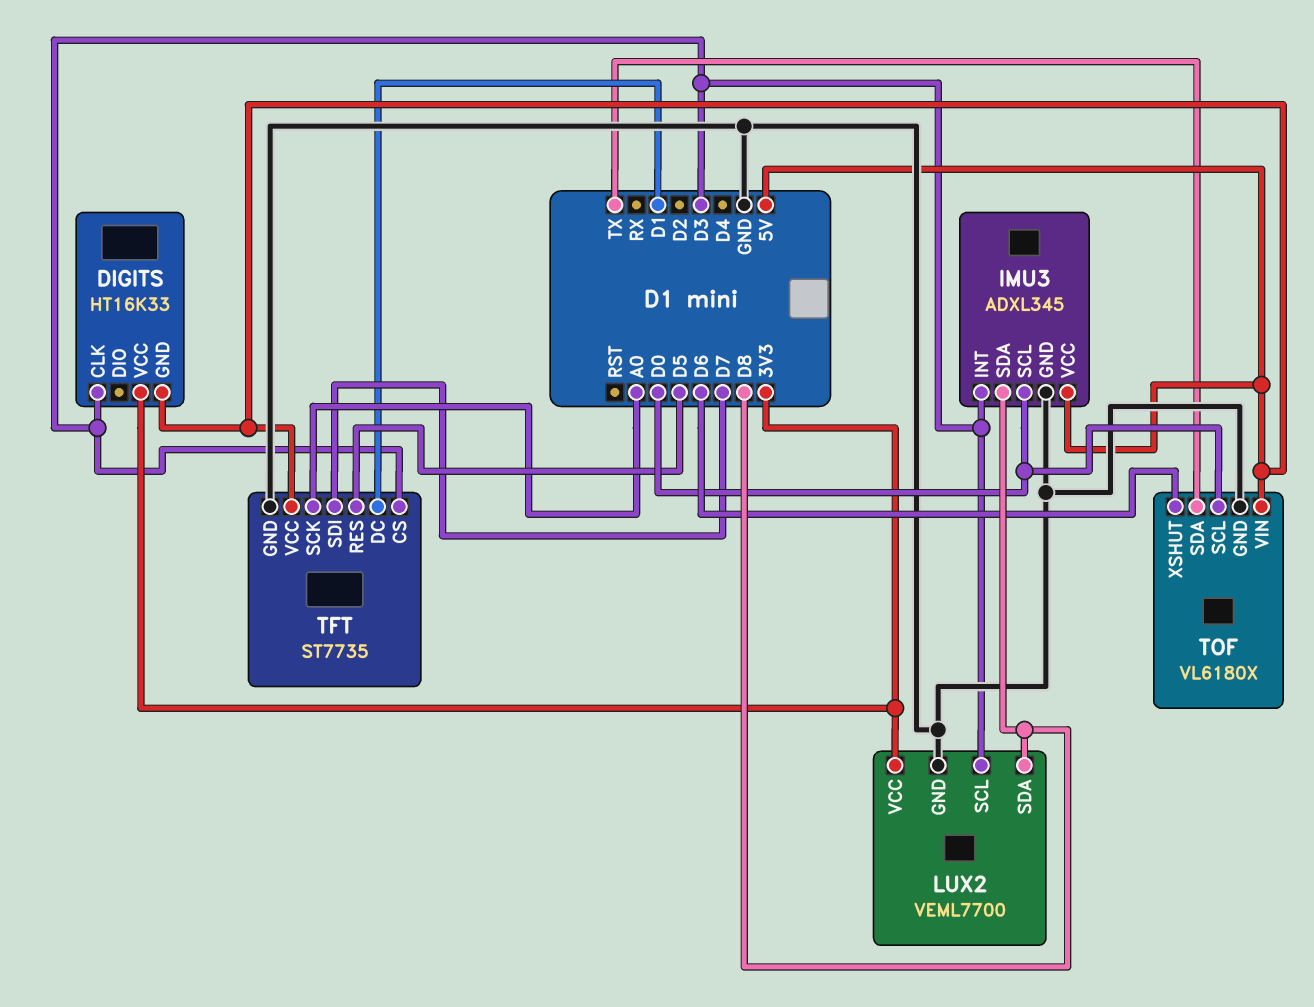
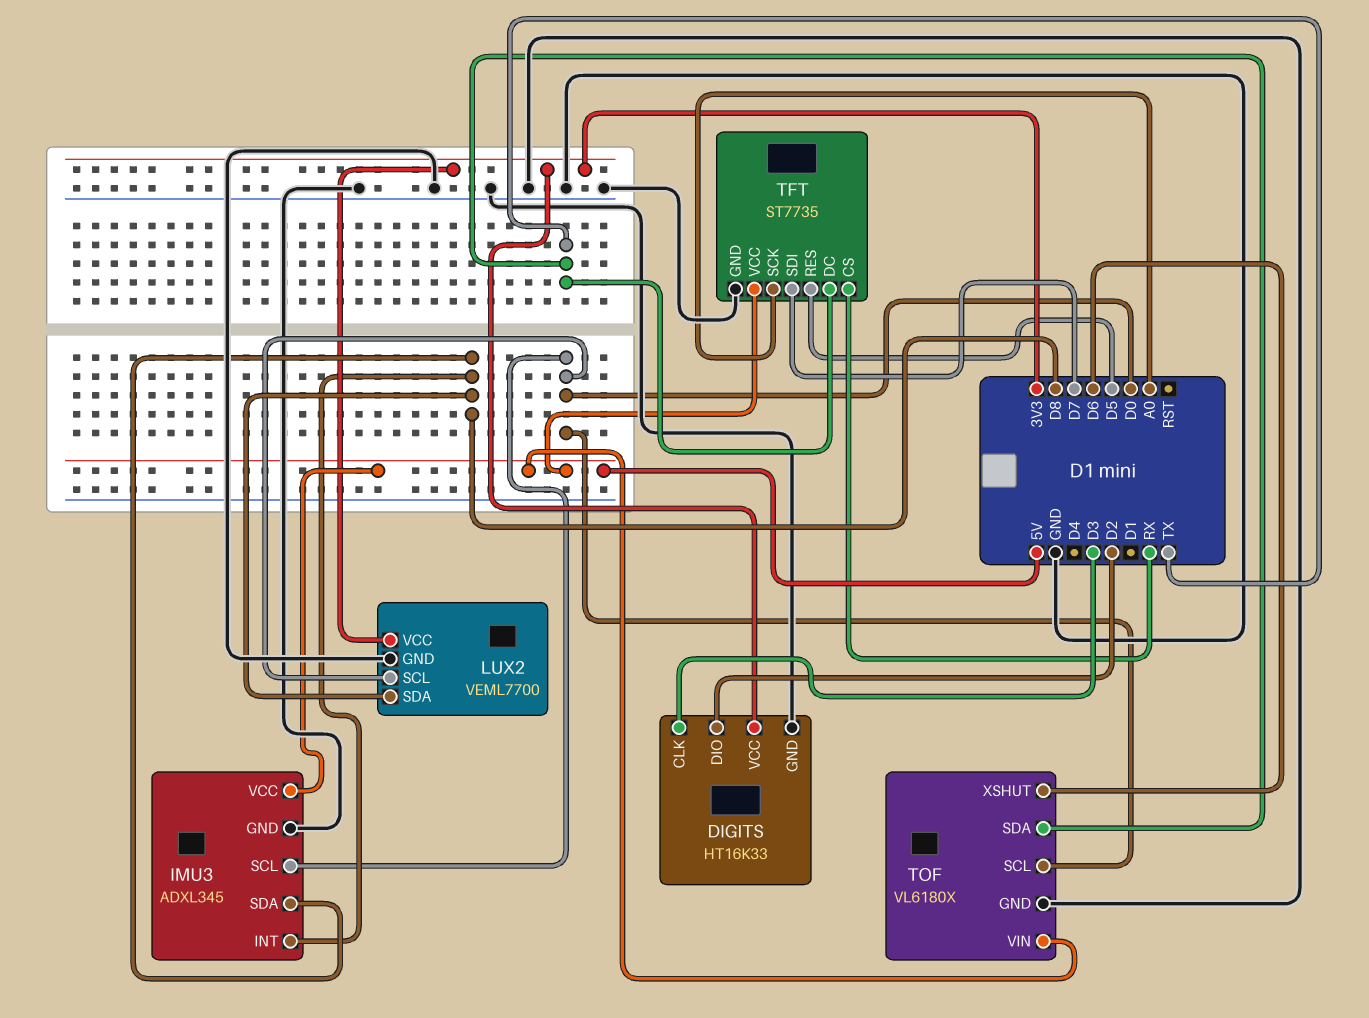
DIGITS pin DIO: none -> D2
DIGITS pin GND: 5V -> GND
IMU3 pin INT: D3 -> D8
LUX2 pin SCL: D3 -> D0
TFT pin CS: D3 -> RX
TFT pin DC: D1 -> TX

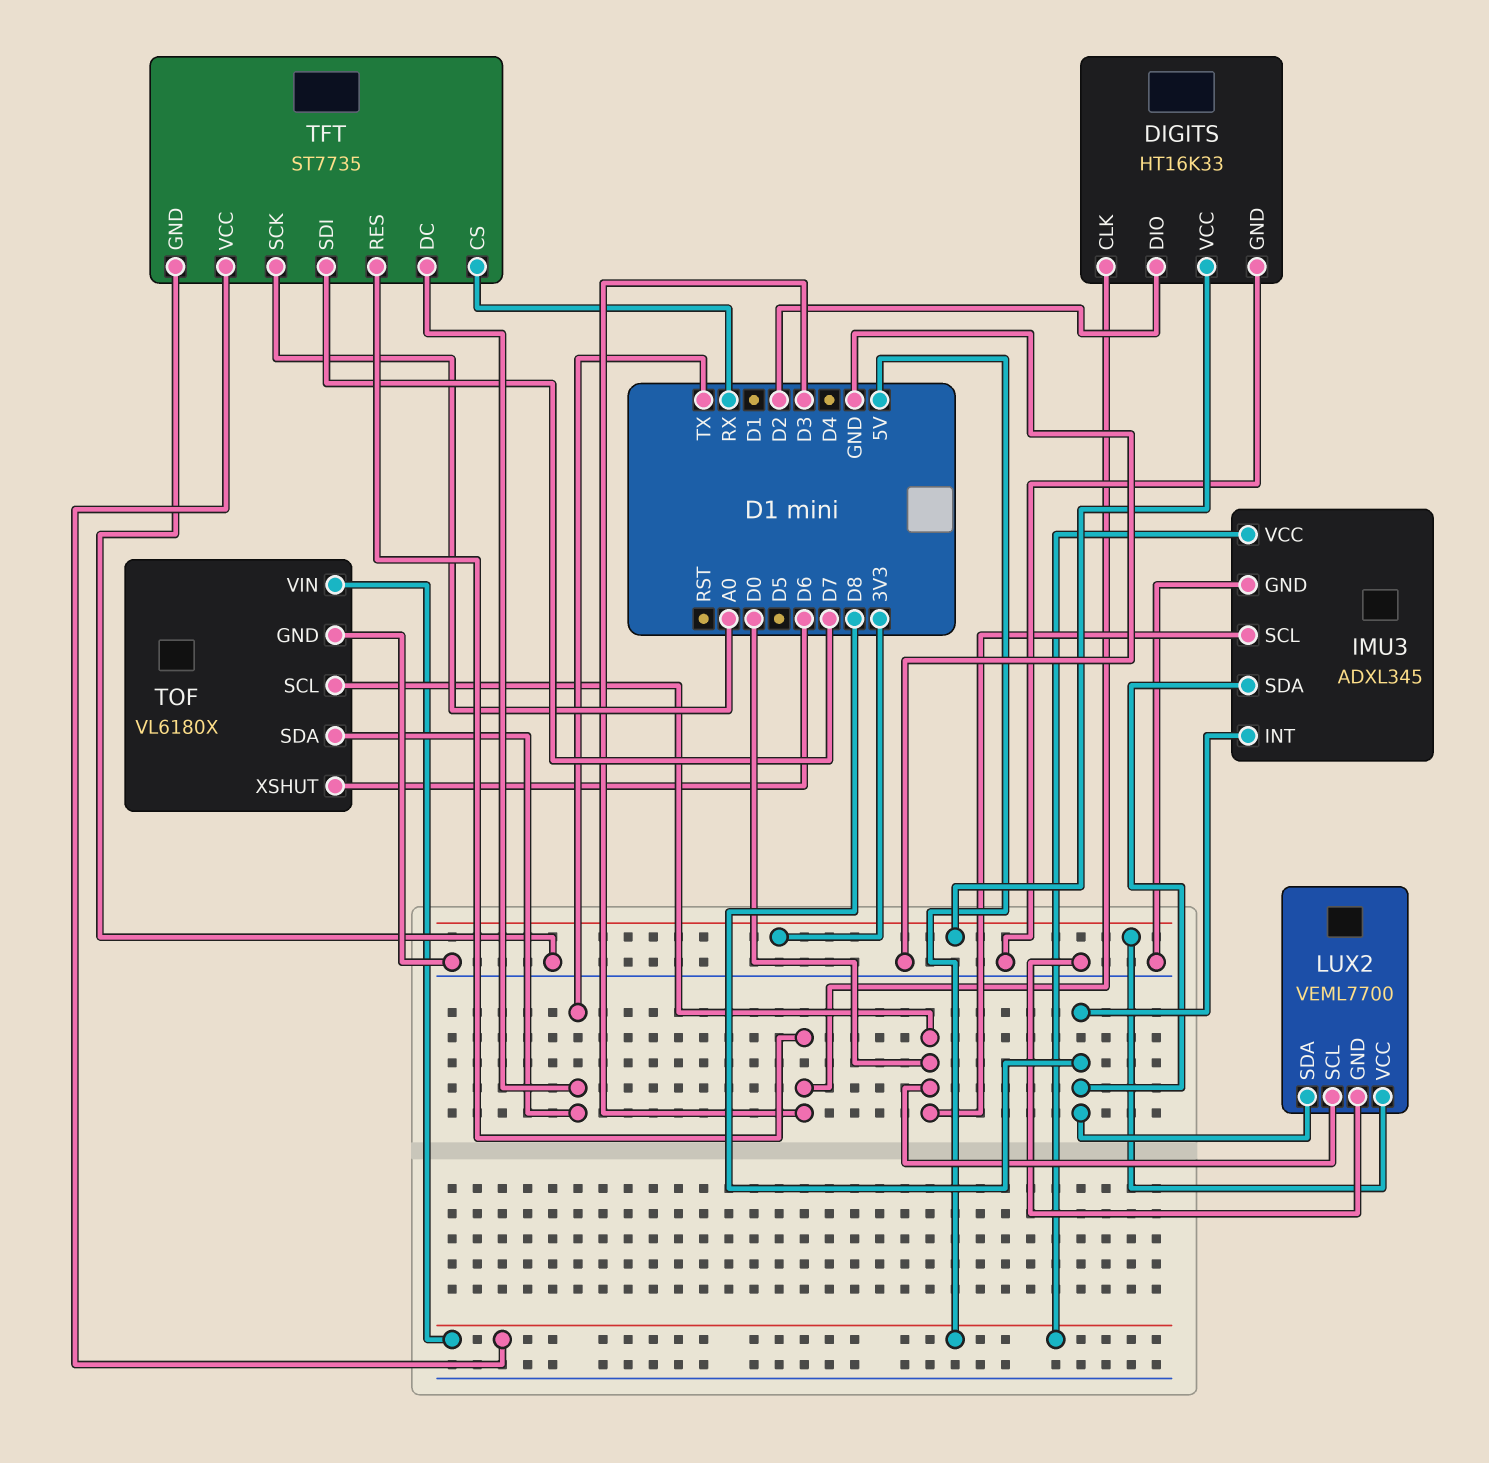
TFT pin RES: D5 -> D3

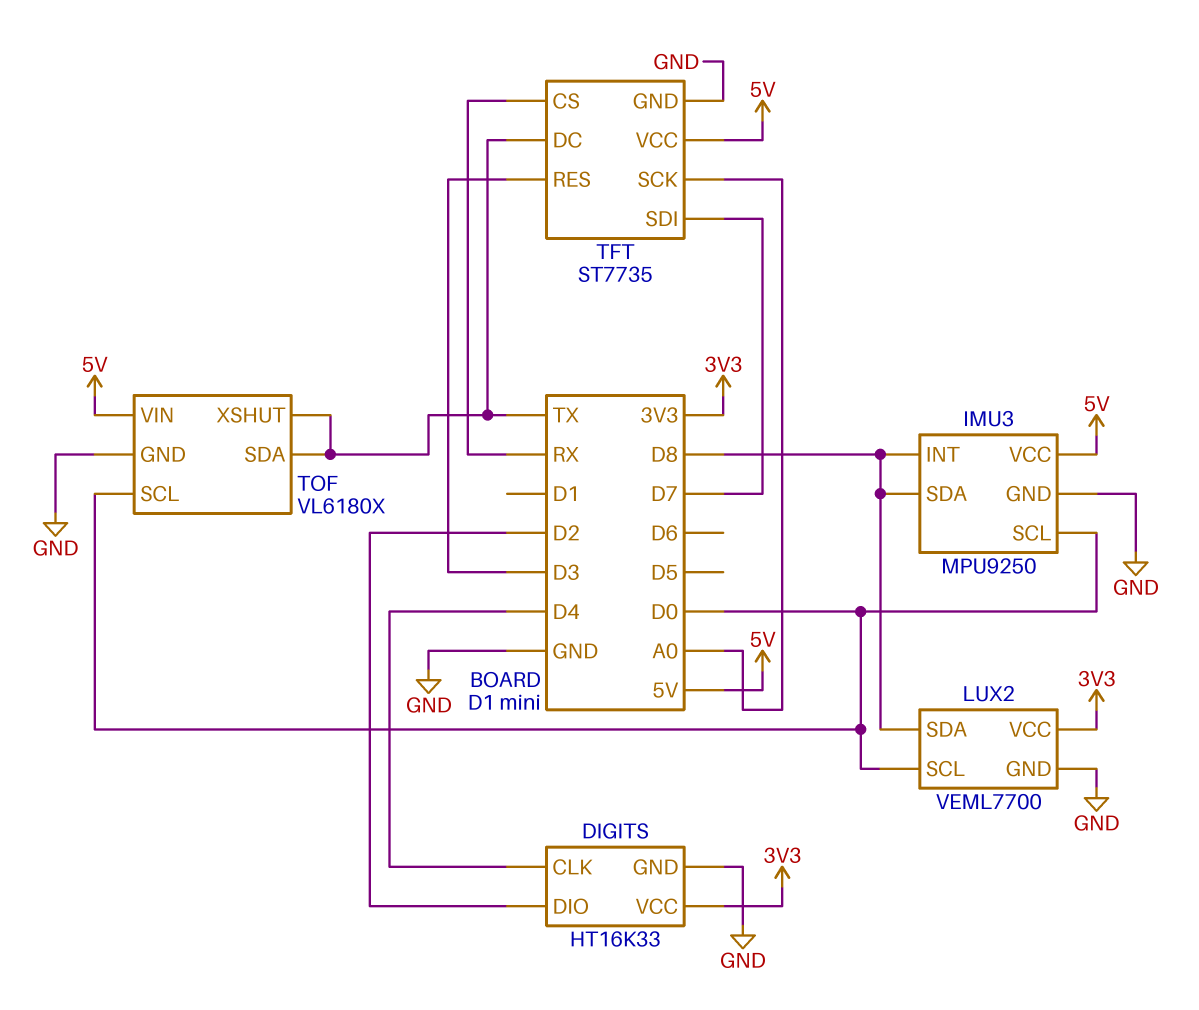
DIGITS pin CLK: D3 -> D4
IMU3: ADXL345 -> MPU9250
TOF pin XSHUT: D6 -> TX

